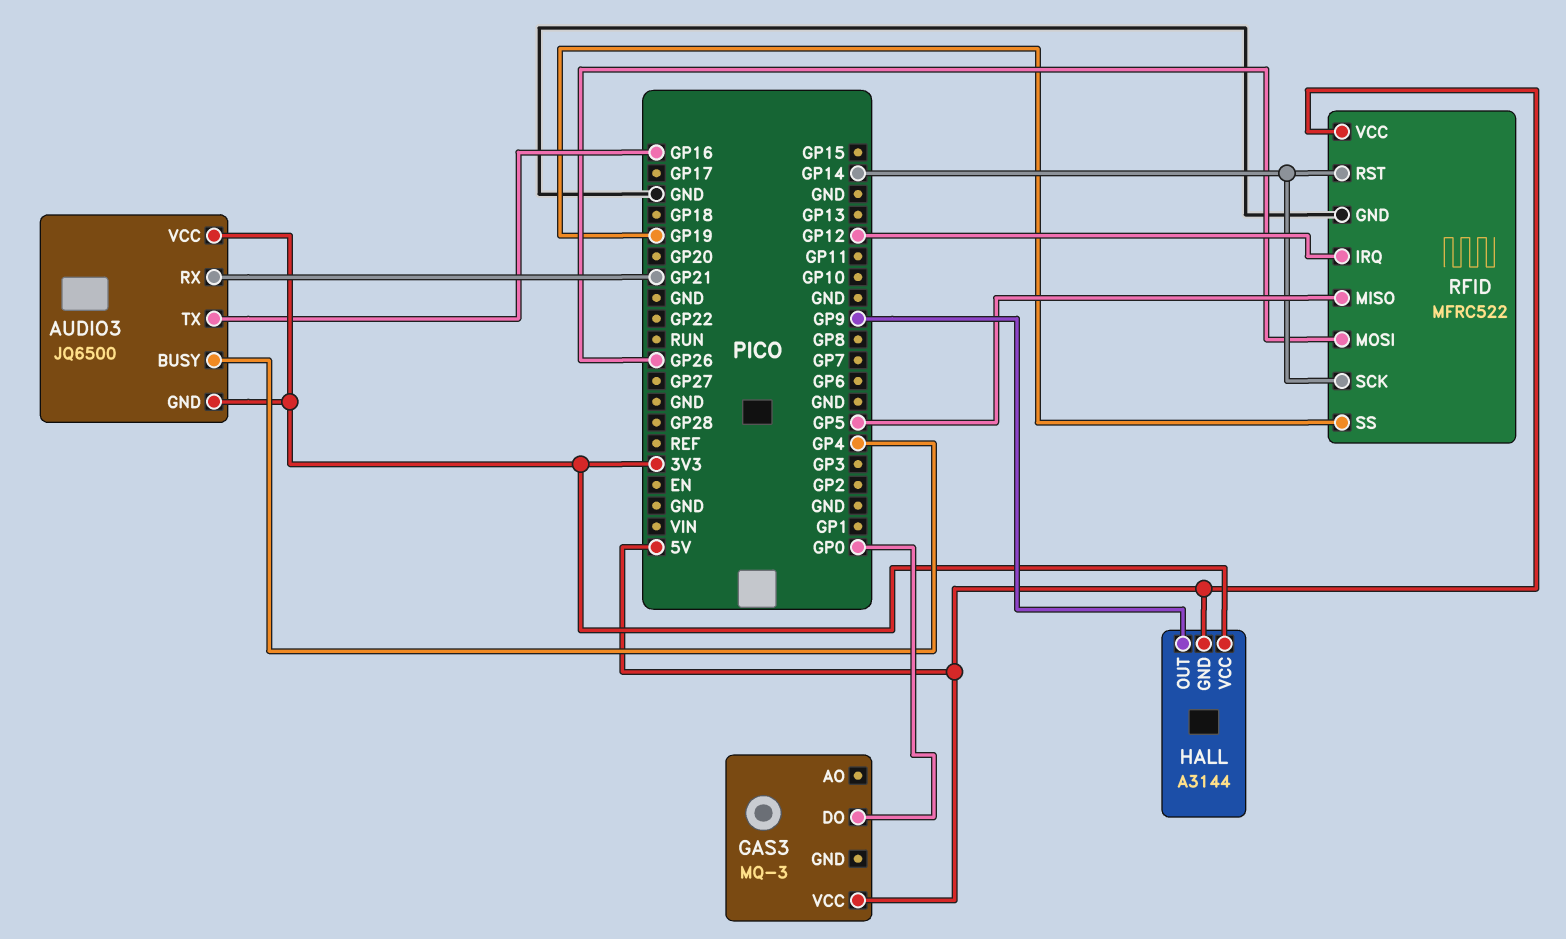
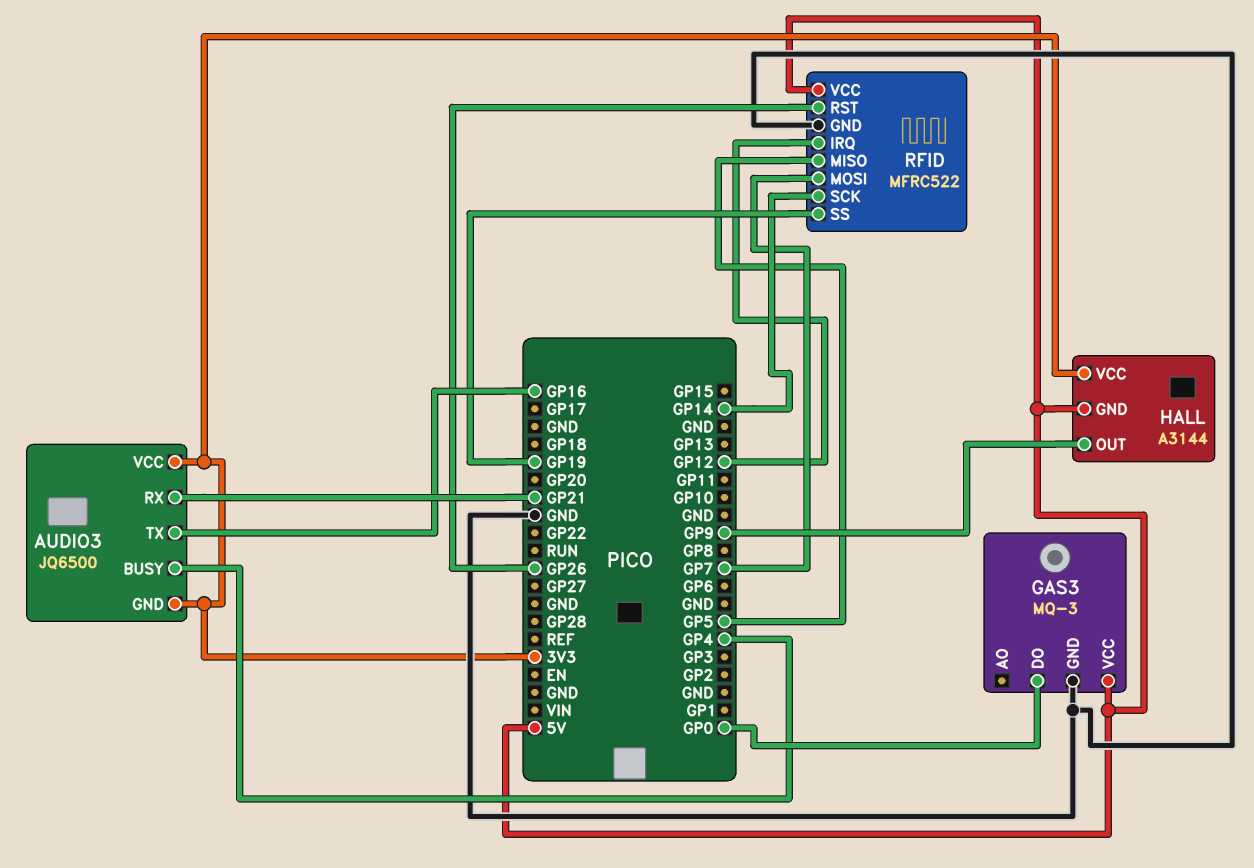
GAS3 pin GND: none -> GND
RFID pin MOSI: GP26 -> GP7
RFID pin RST: GP14 -> GP26

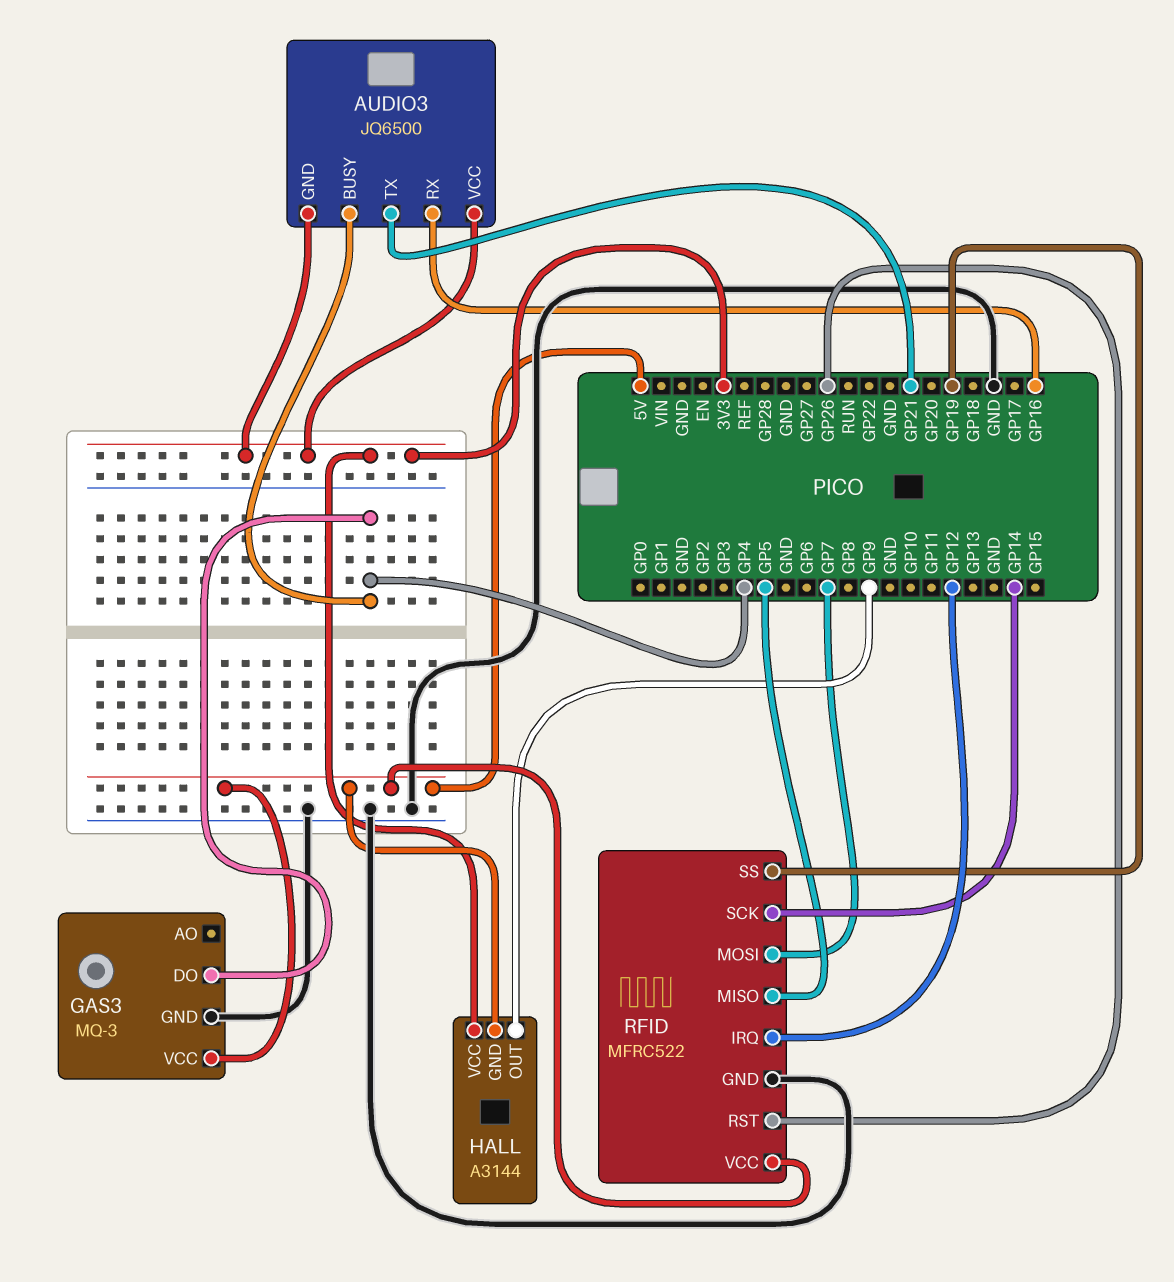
AUDIO3 pin RX: GP21 -> GP16
AUDIO3 pin TX: GP16 -> GP21
GAS3 pin DO: GP0 -> GP4

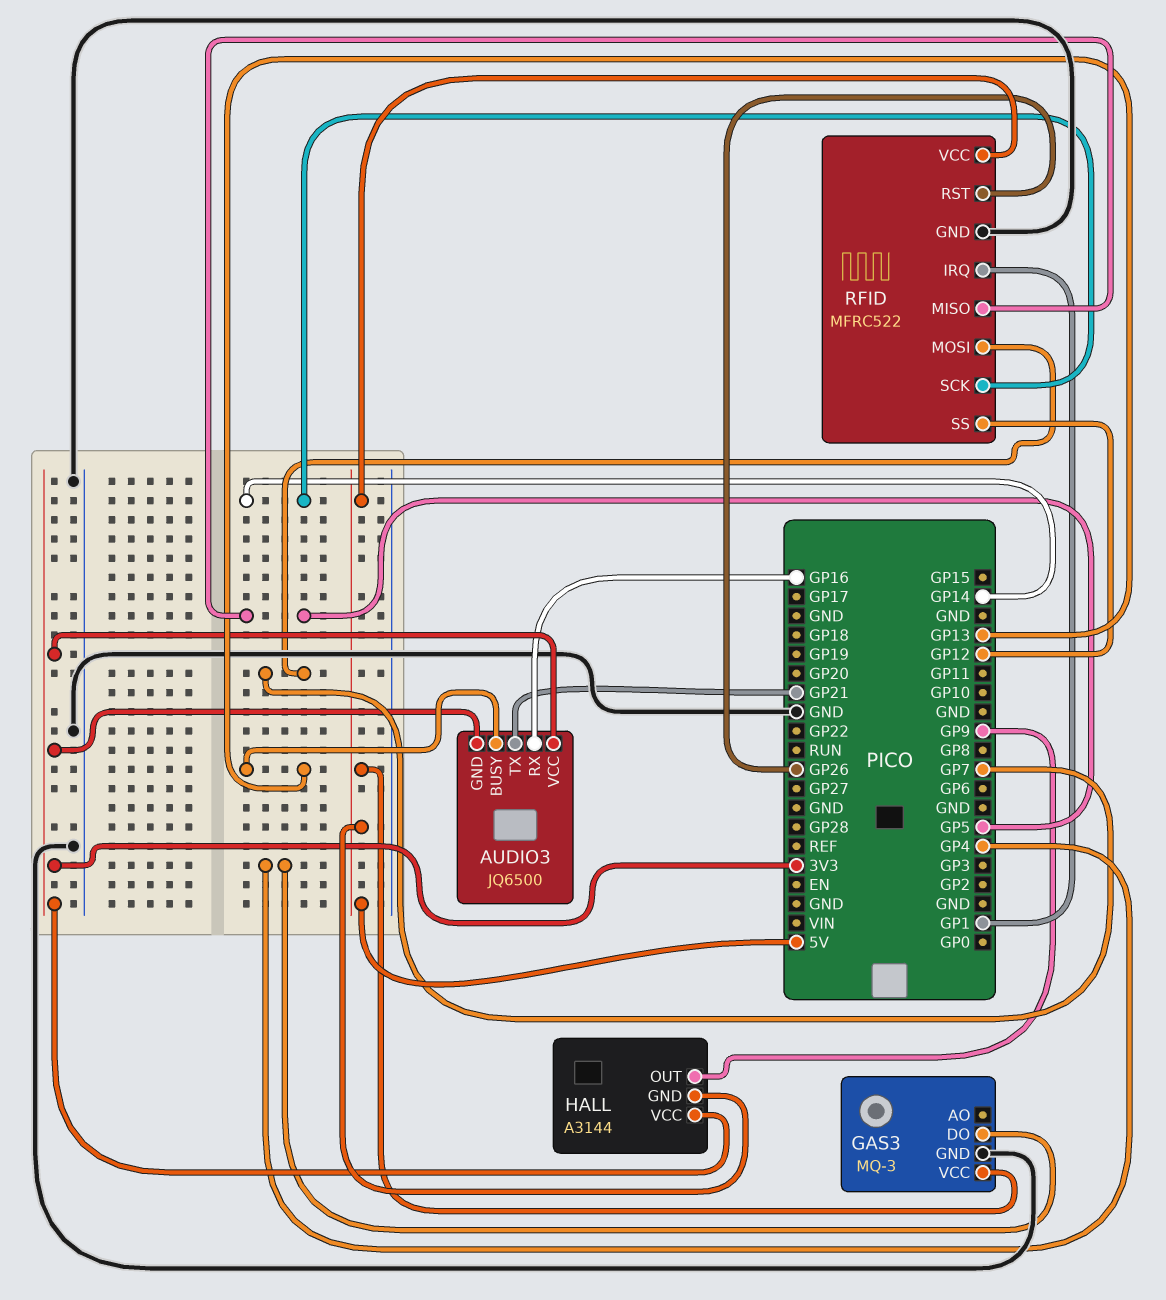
AUDIO3 pin BUSY: GP4 -> GP13
RFID pin IRQ: GP12 -> GP1
RFID pin SS: GP19 -> GP12

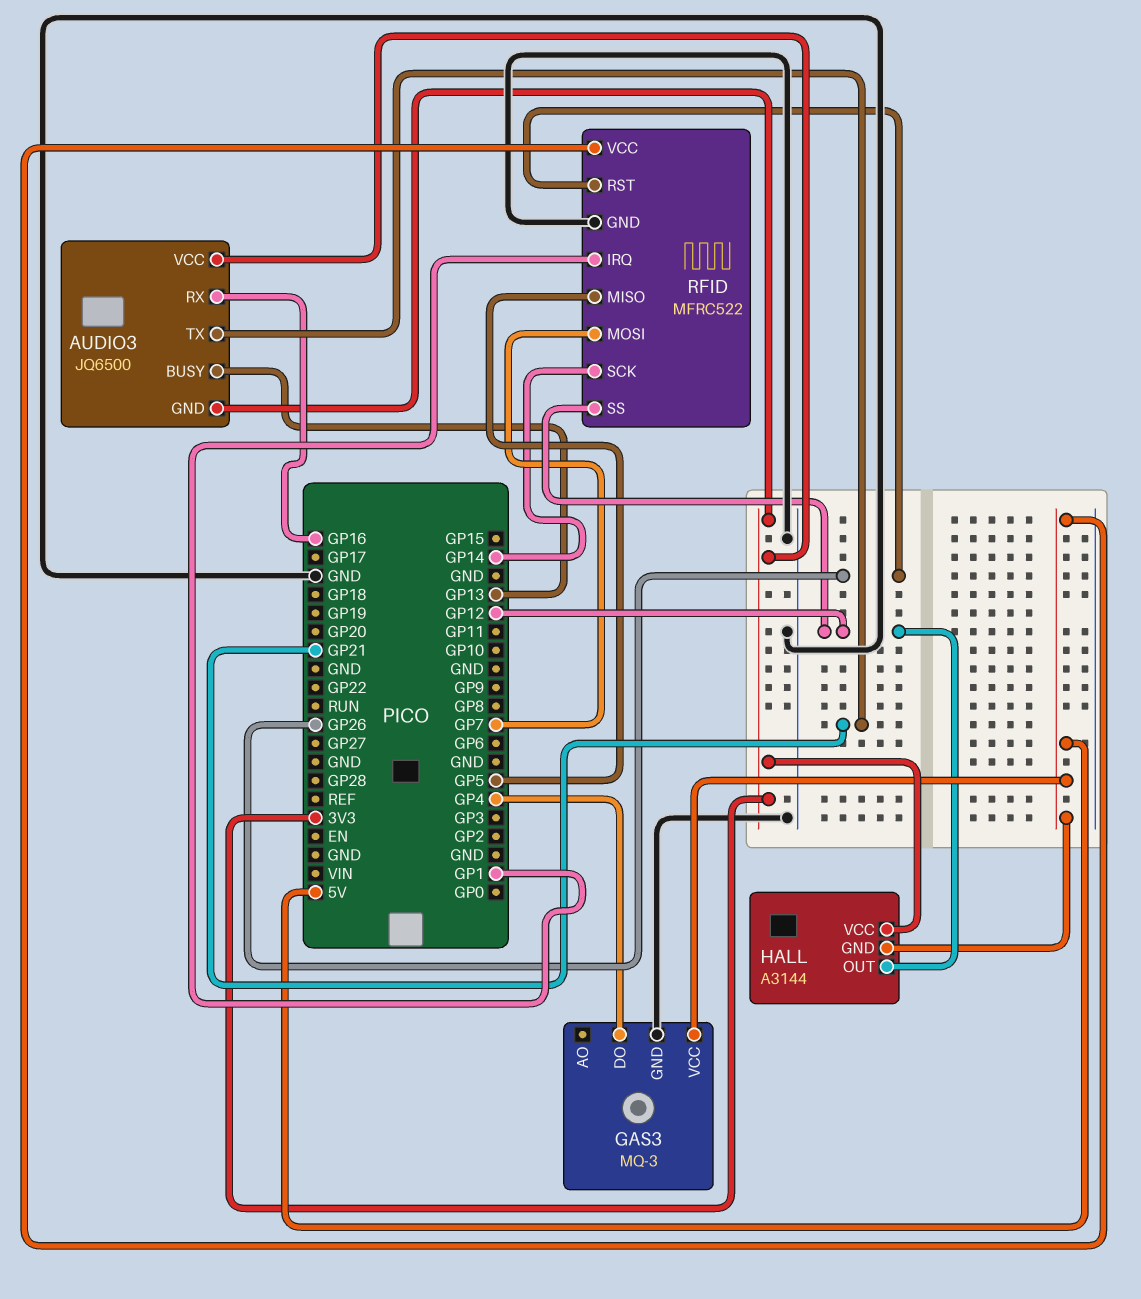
HALL pin OUT: GP9 -> GP12

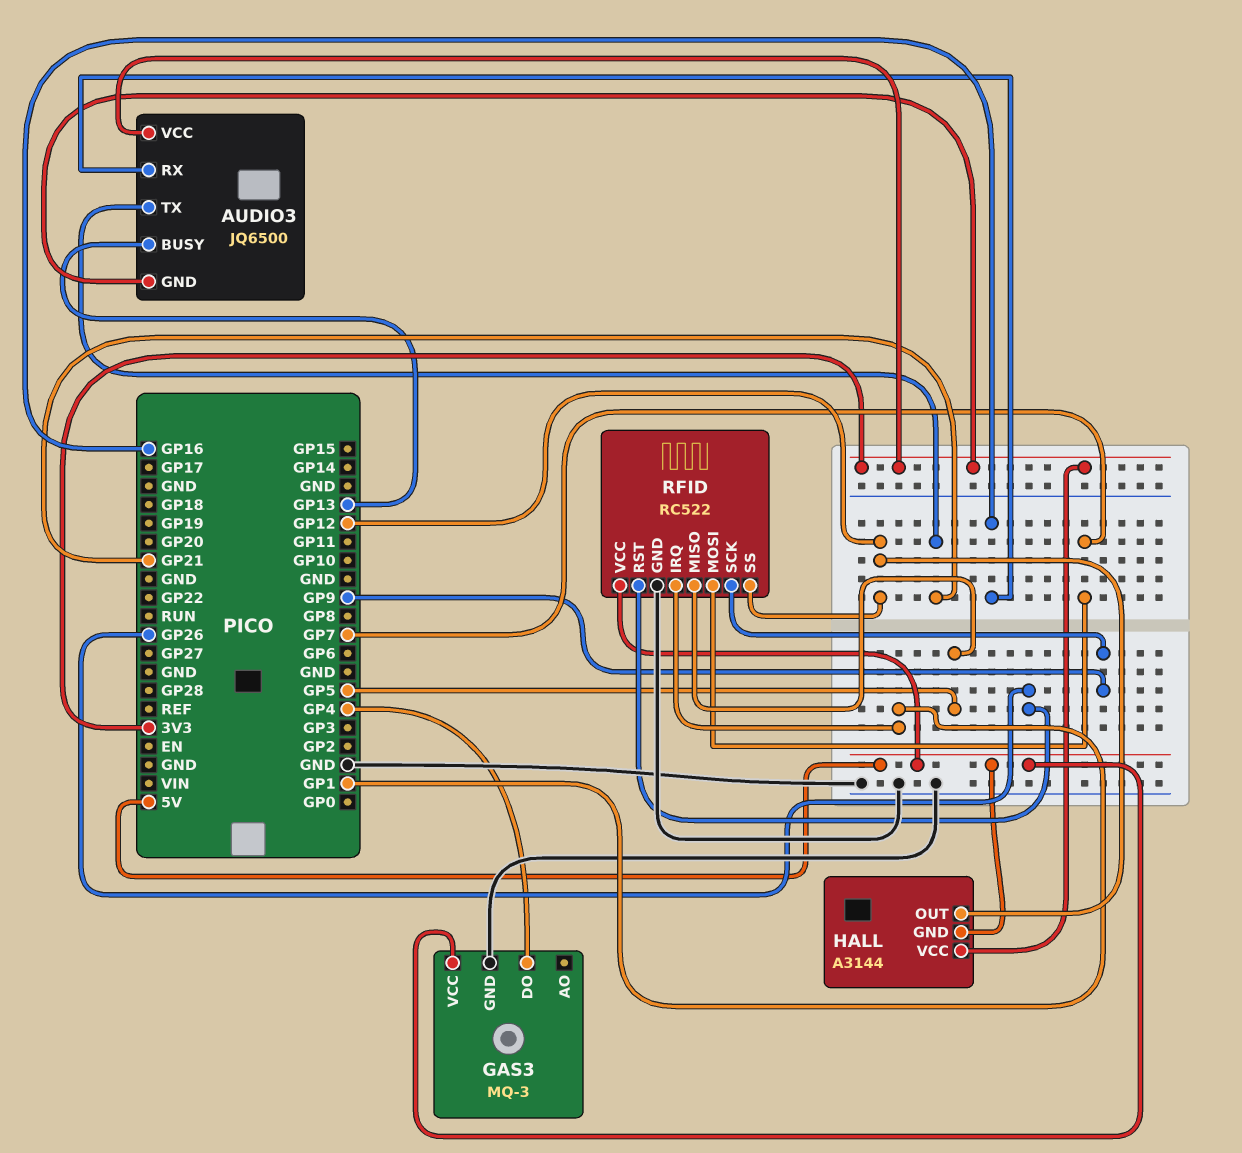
RFID: MFRC522 -> RC522
RFID pin SCK: GP14 -> GP9

